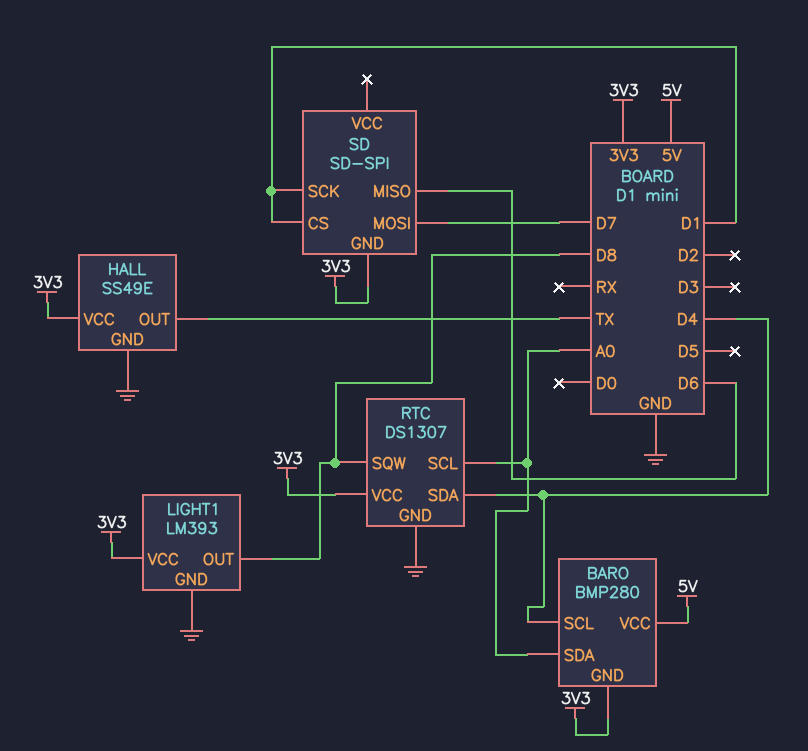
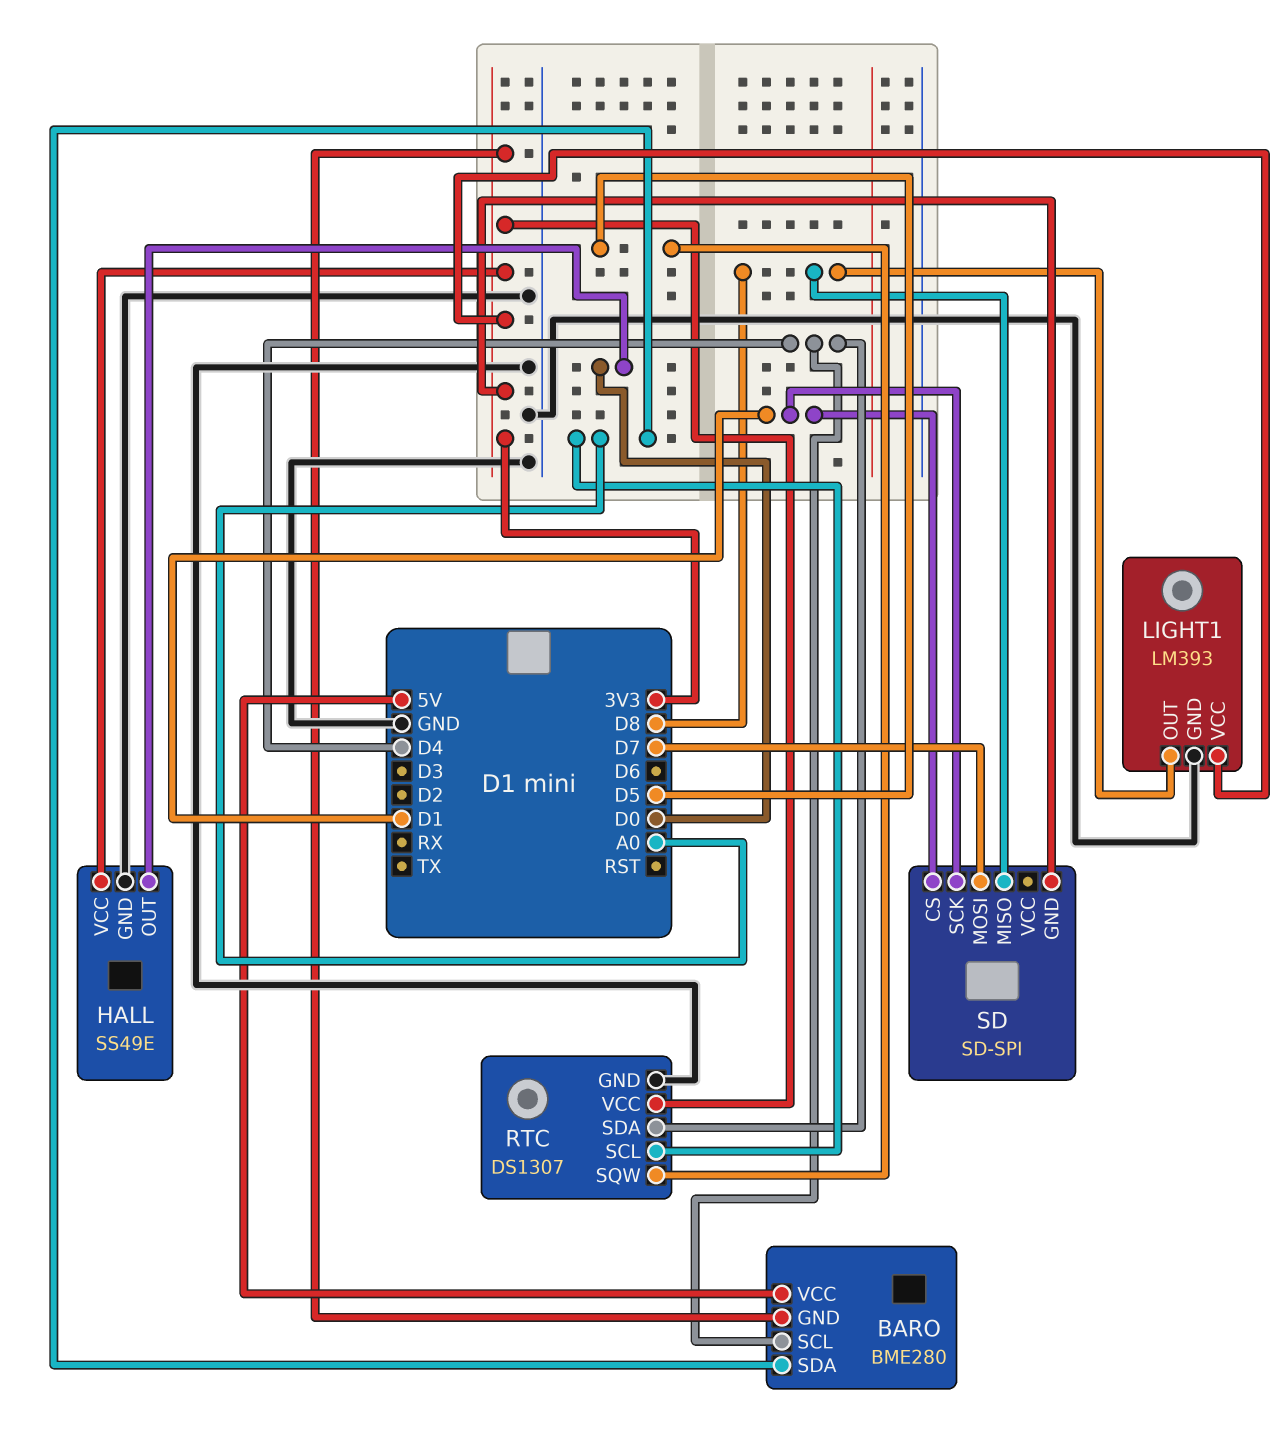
BARO: BMP280 -> BME280
HALL pin OUT: TX -> D0
RTC pin SQW: D8 -> D5
SD pin MISO: D6 -> D8

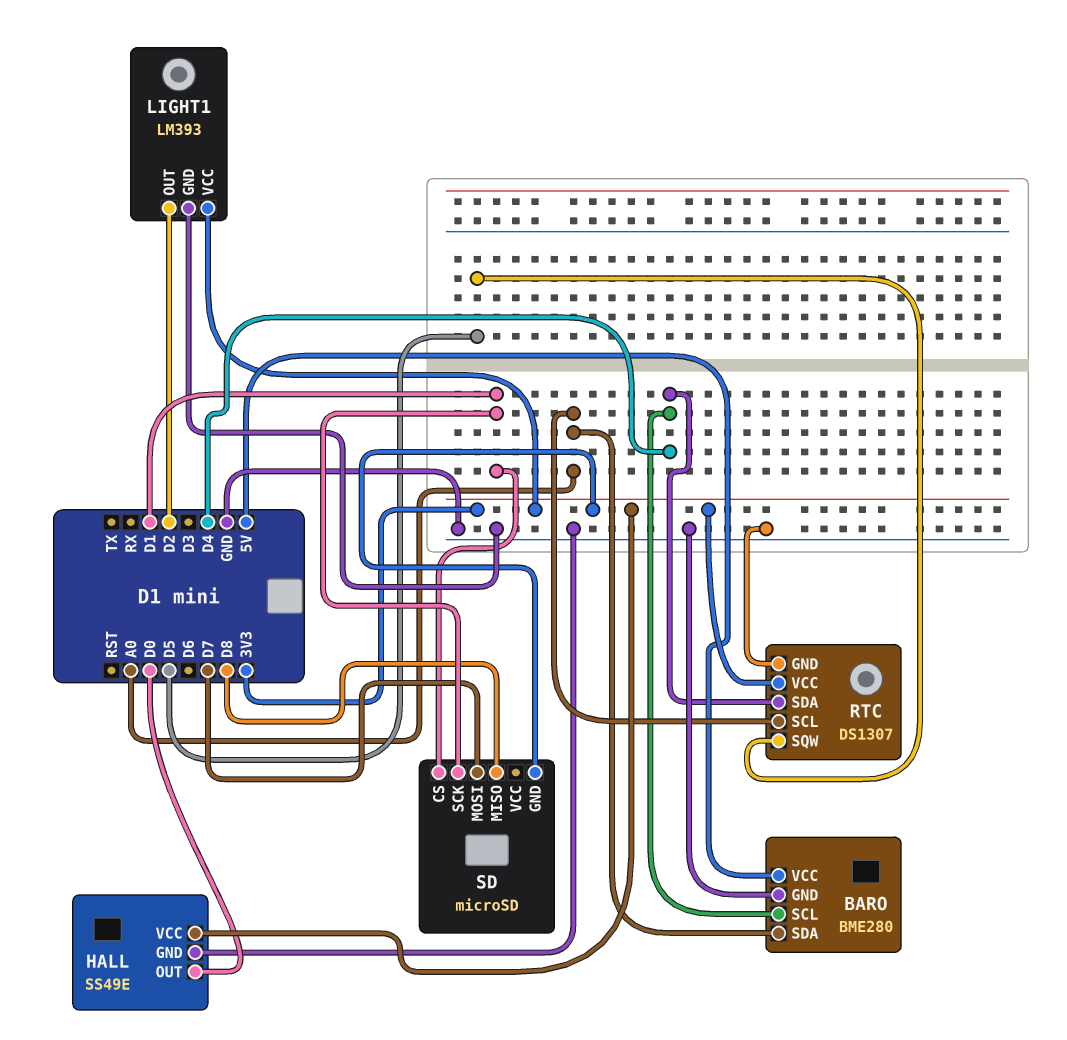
BARO pin GND: 3V3 -> GND
LIGHT1 pin OUT: D8 -> D2
SD: SD-SPI -> microSD

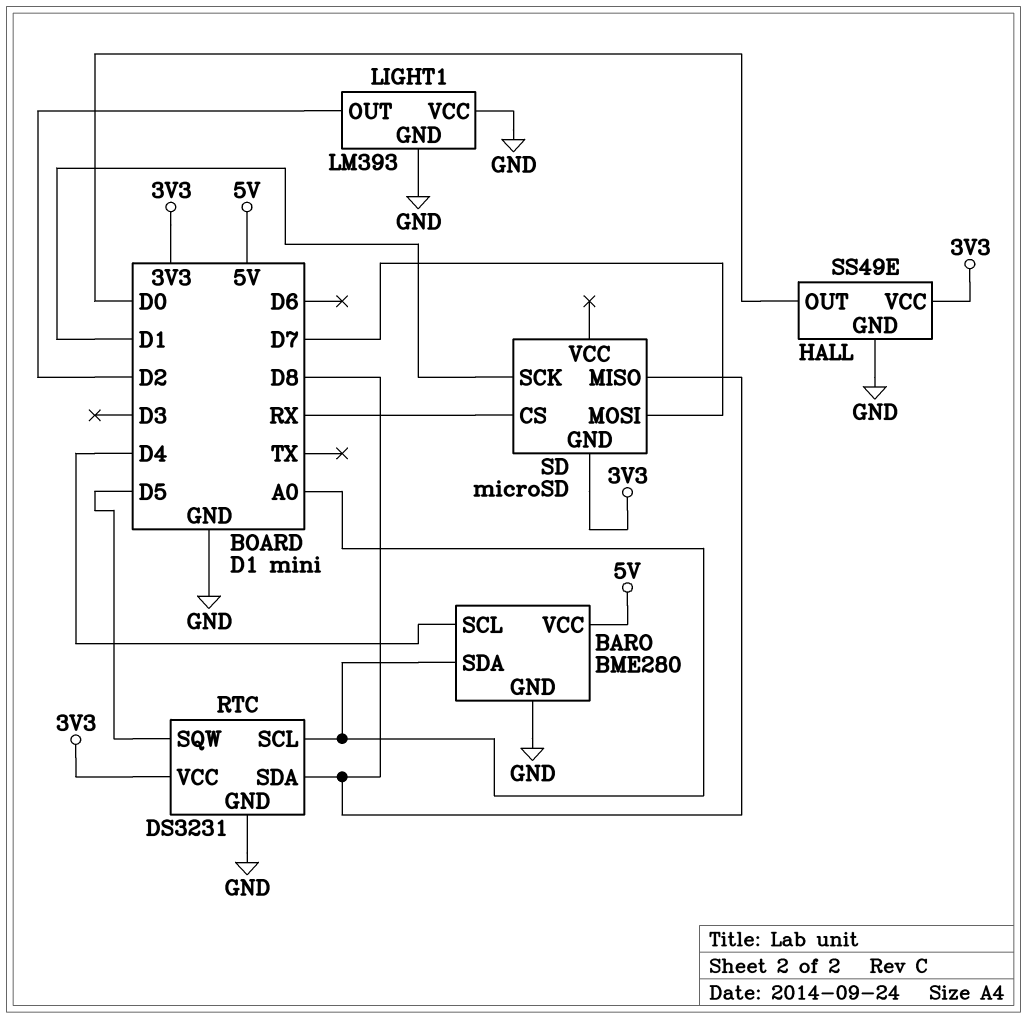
LIGHT1 pin VCC: 3V3 -> GND
RTC: DS1307 -> DS3231
RTC pin SDA: D4 -> D8
SD pin CS: D1 -> RX

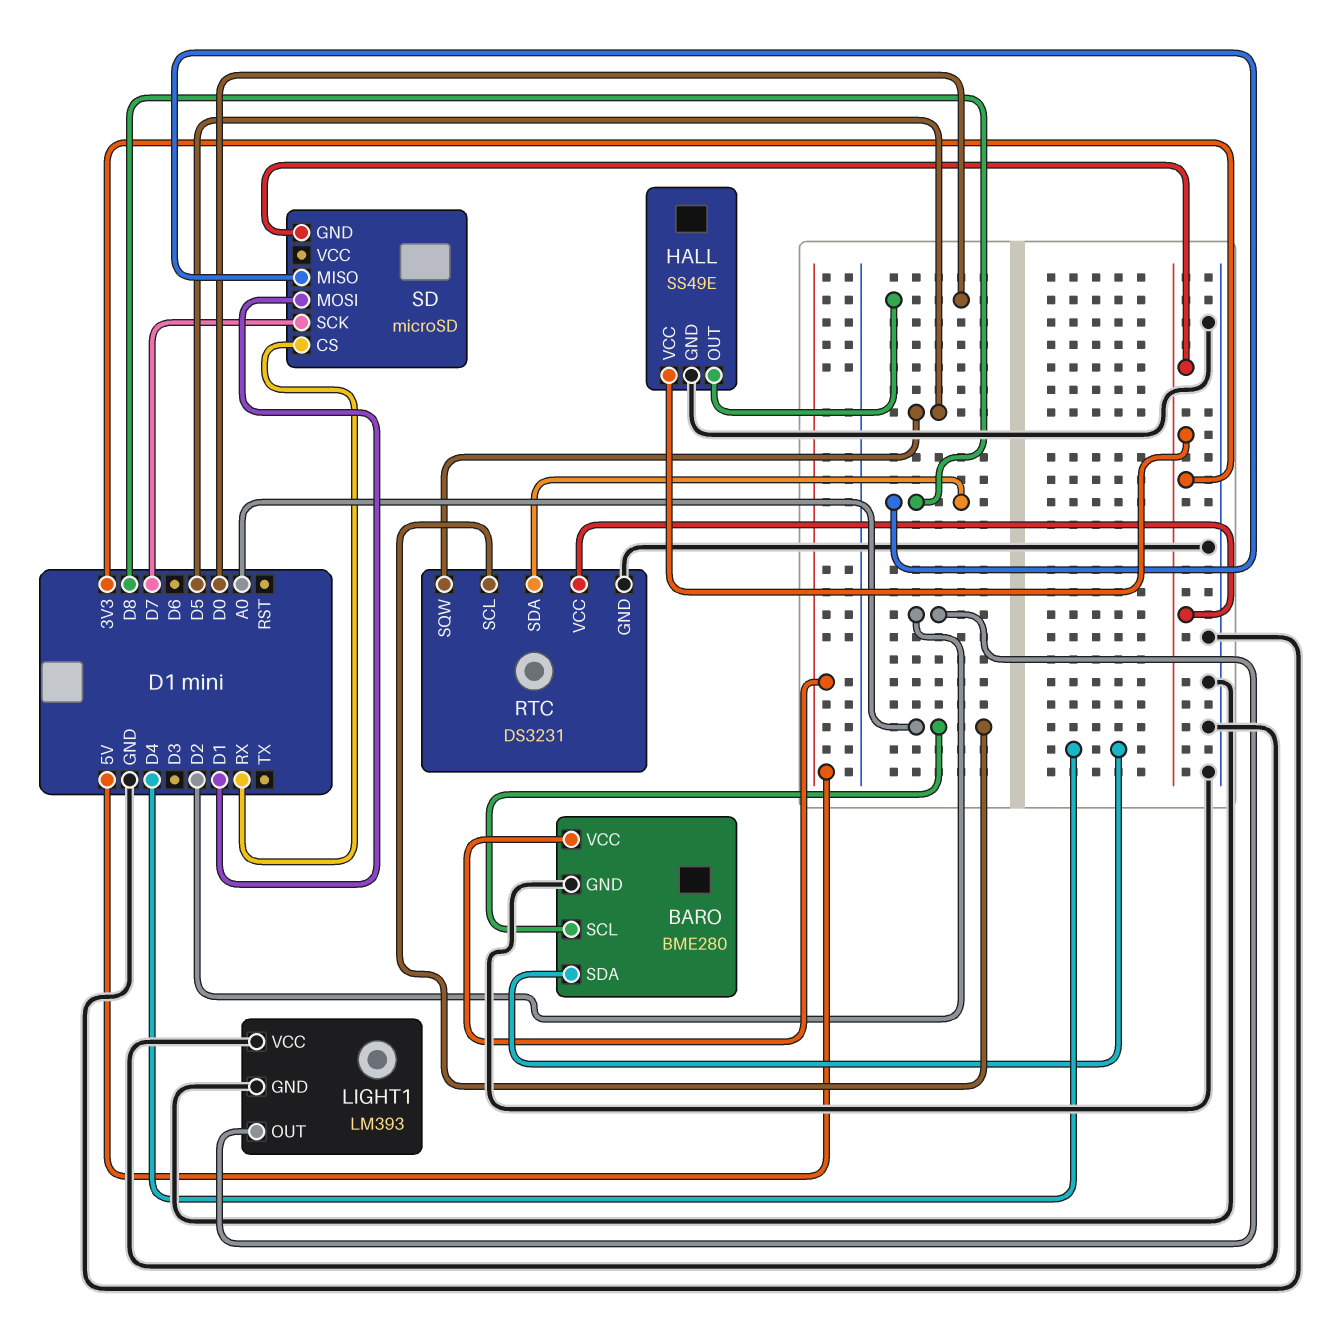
BARO pin SCL: D4 -> A0
BARO pin SDA: A0 -> D4
SD pin MOSI: D7 -> D1
SD pin SCK: D1 -> D7

